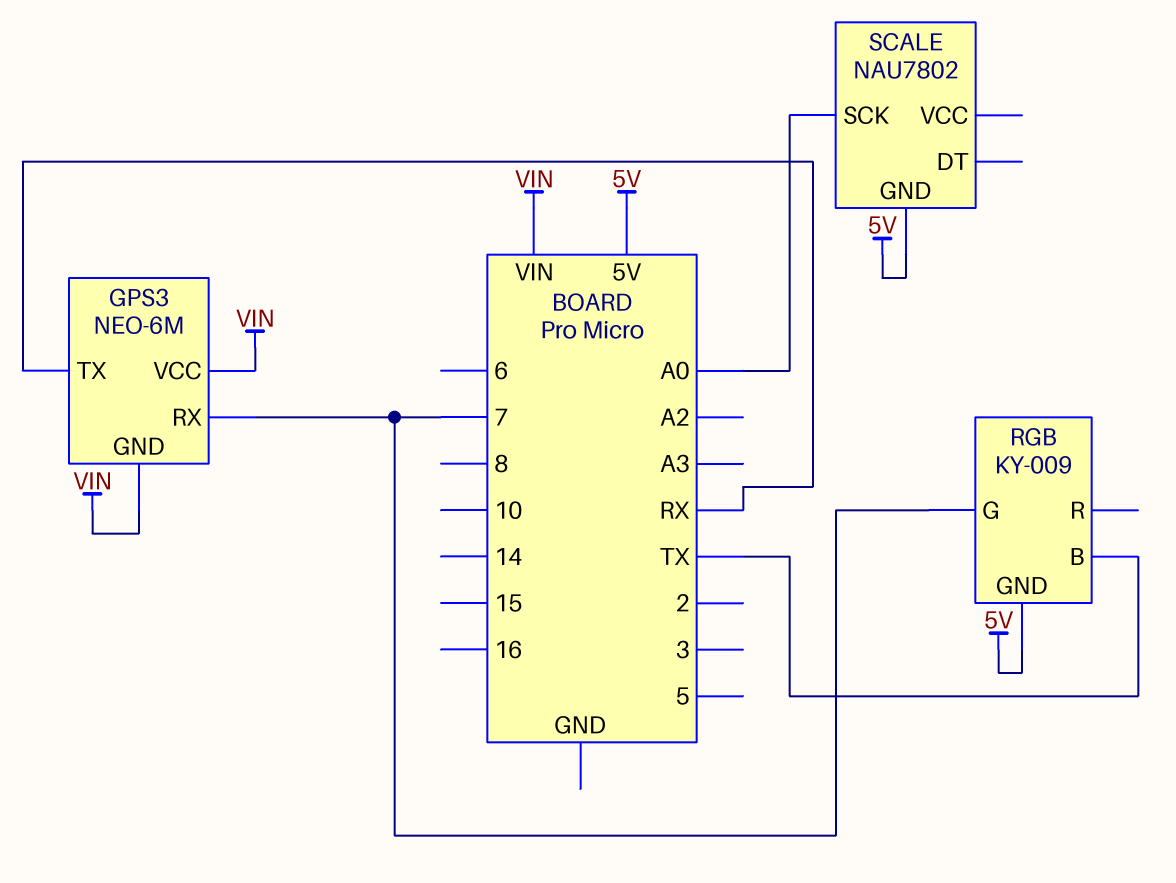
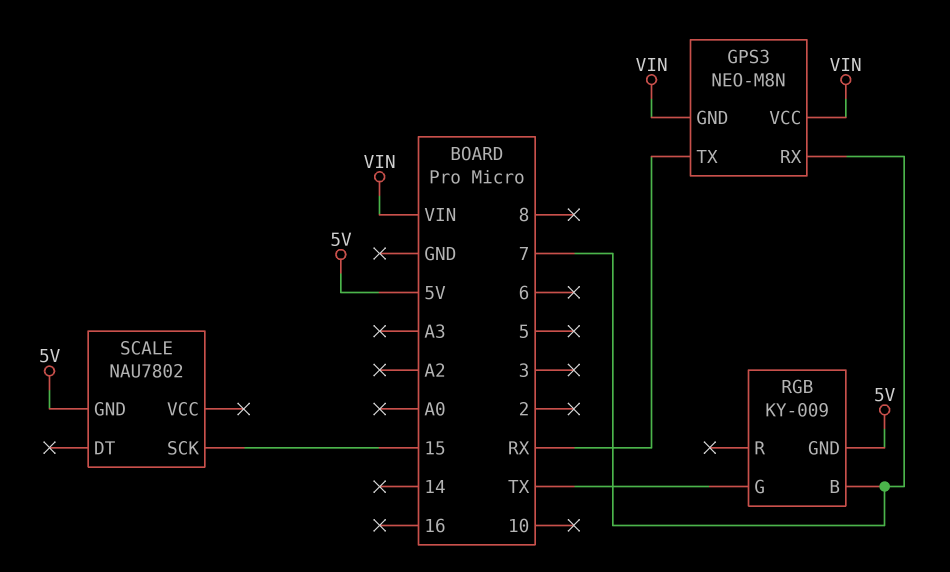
GPS3: NEO-6M -> NEO-M8N
RGB pin B: TX -> 7
RGB pin G: 7 -> TX
SCALE pin SCK: A0 -> 15

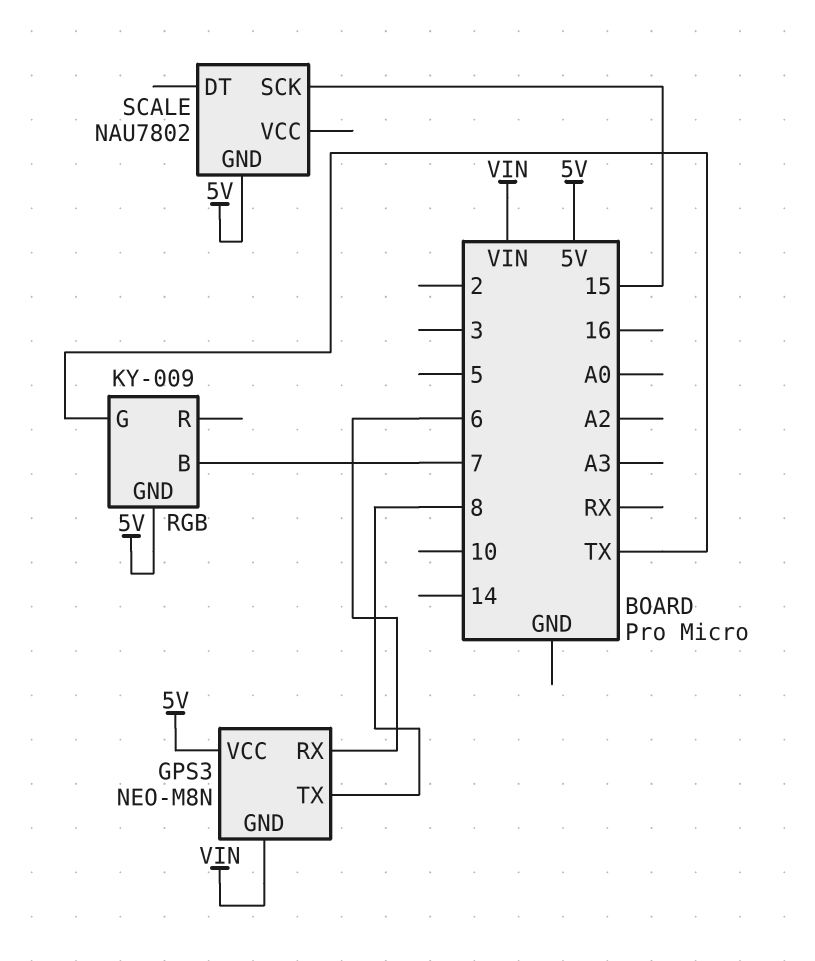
GPS3 pin RX: 7 -> 6
GPS3 pin TX: RX -> 8
GPS3 pin VCC: VIN -> 5V

